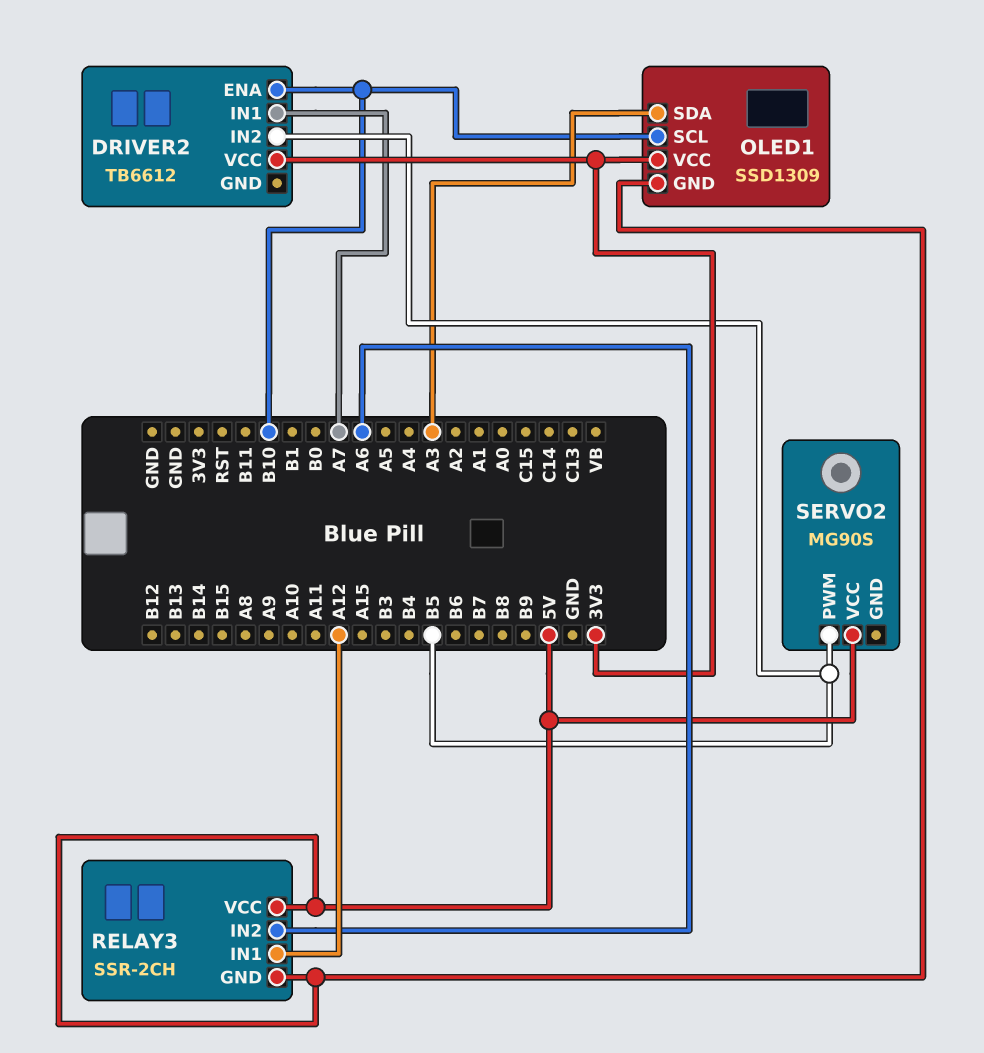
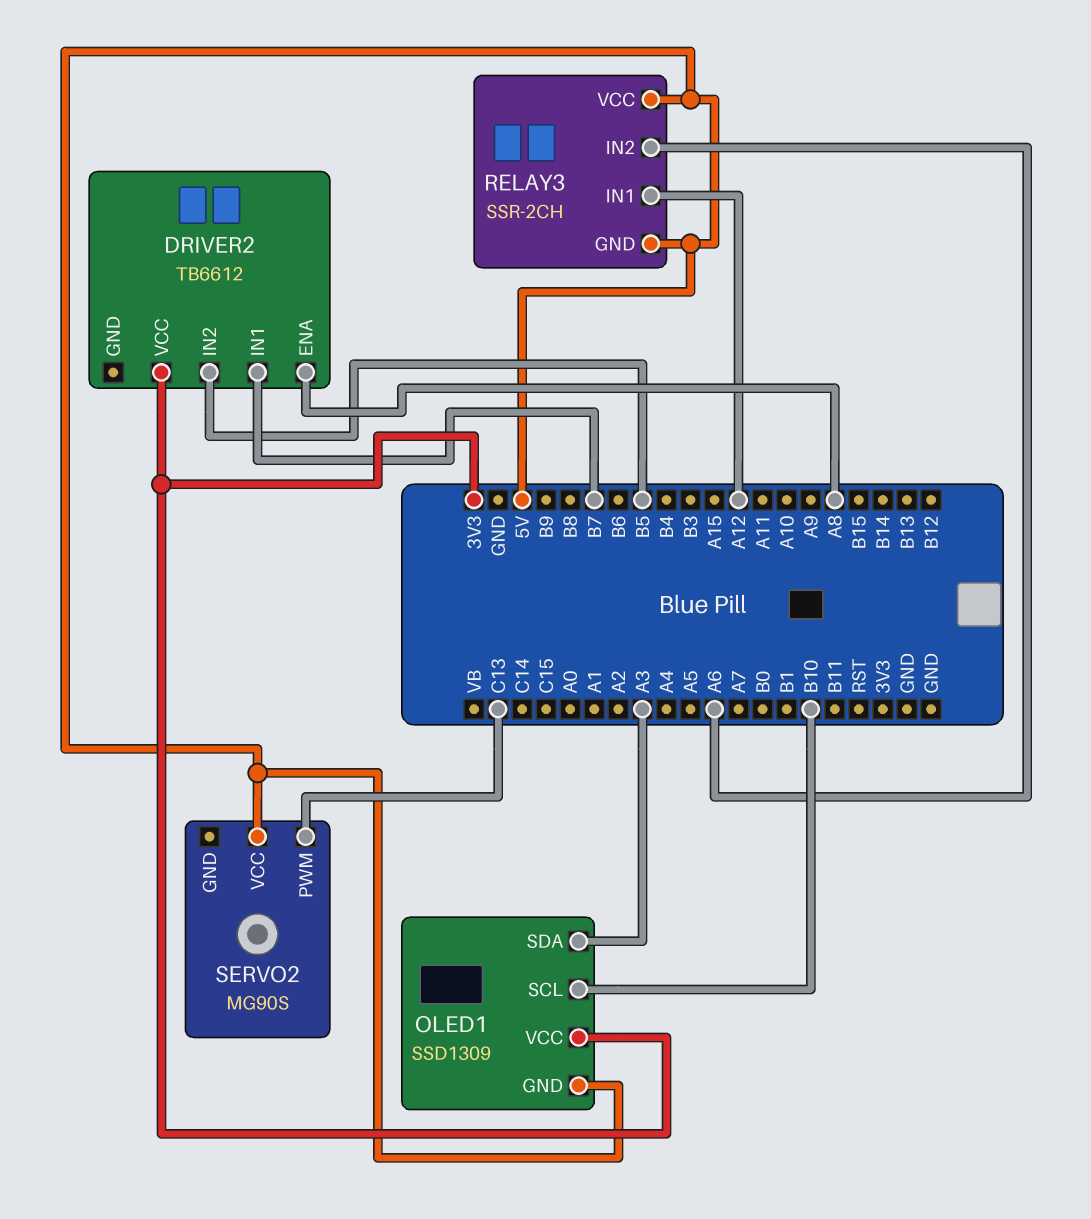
DRIVER2 pin ENA: B10 -> A8
DRIVER2 pin IN1: A7 -> B7
SERVO2 pin PWM: B5 -> C13

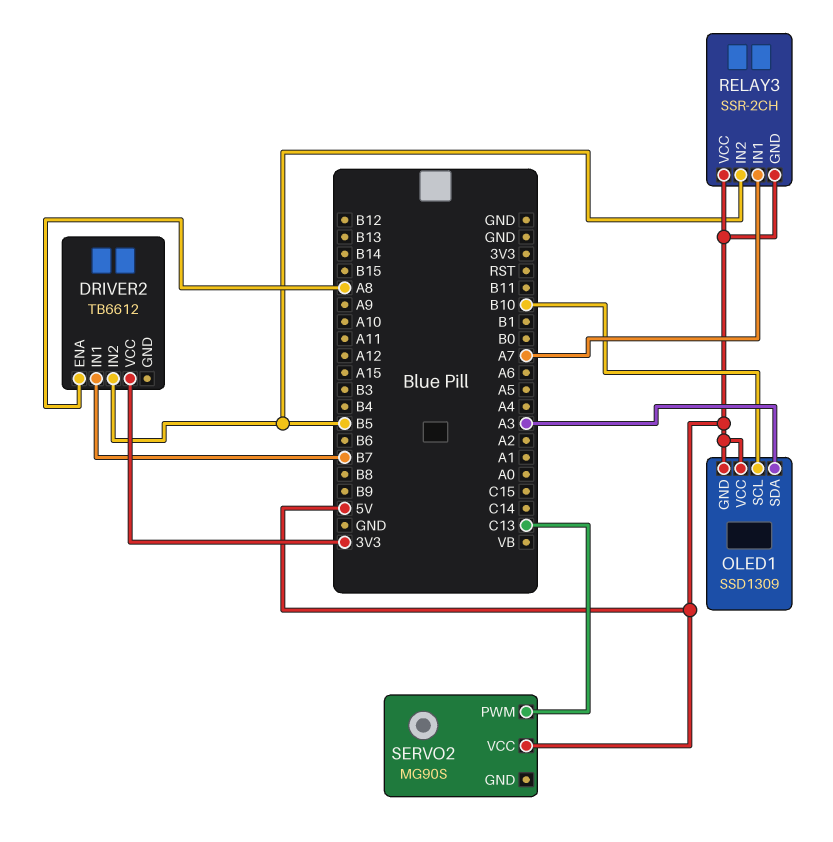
OLED1 pin VCC: 3V3 -> 5V
RELAY3 pin IN1: A12 -> A7
RELAY3 pin IN2: A6 -> B5

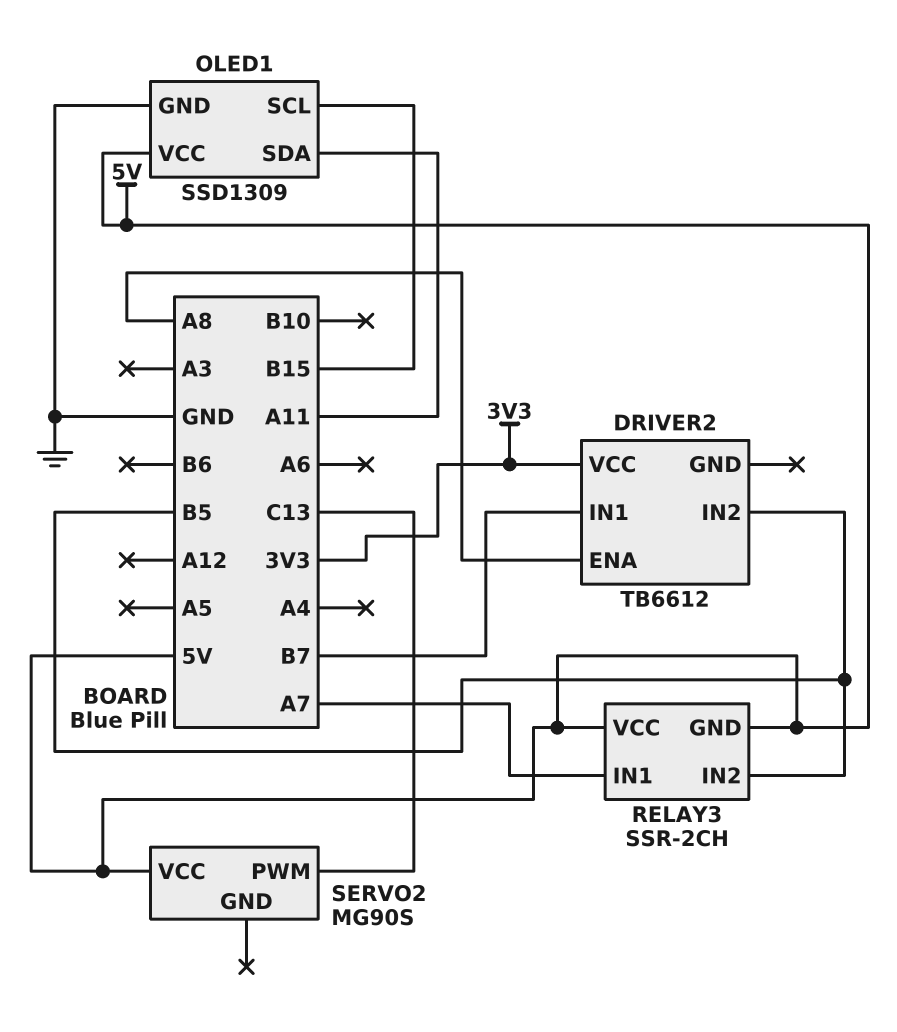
OLED1 pin GND: 5V -> GND
OLED1 pin SCL: B10 -> B15
OLED1 pin SDA: A3 -> A11

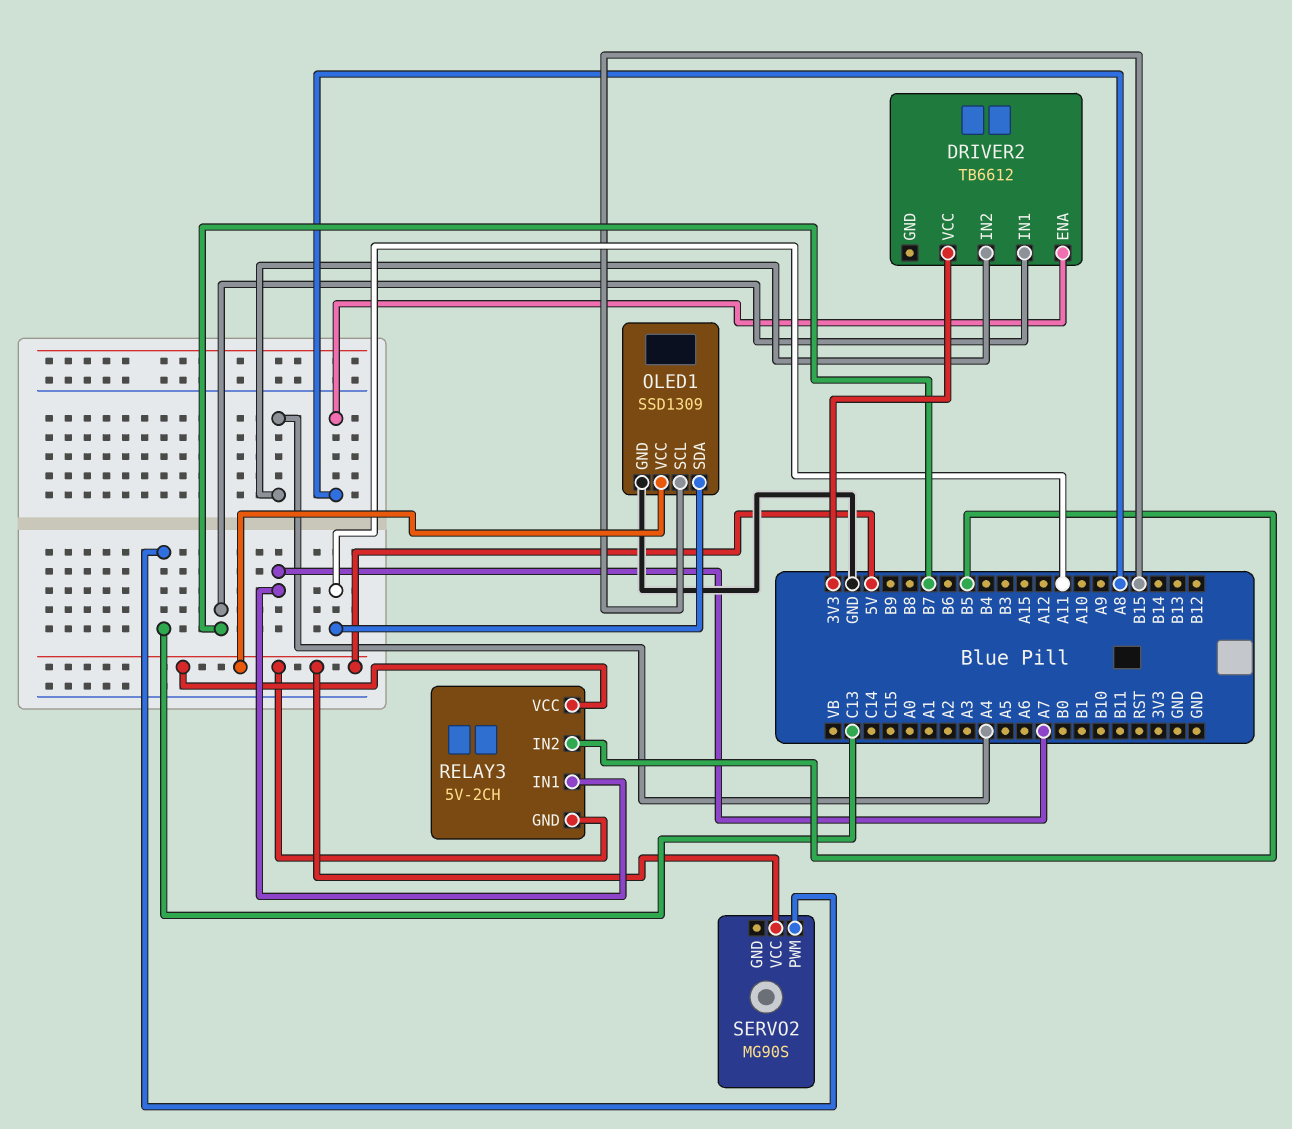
DRIVER2 pin IN2: B5 -> A4
RELAY3: SSR-2CH -> 5V-2CH

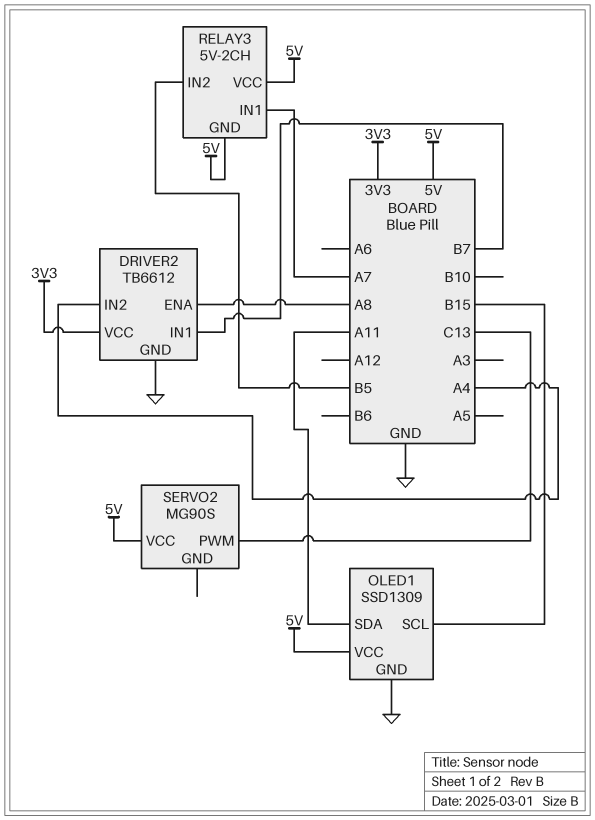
DRIVER2 pin GND: none -> GND

